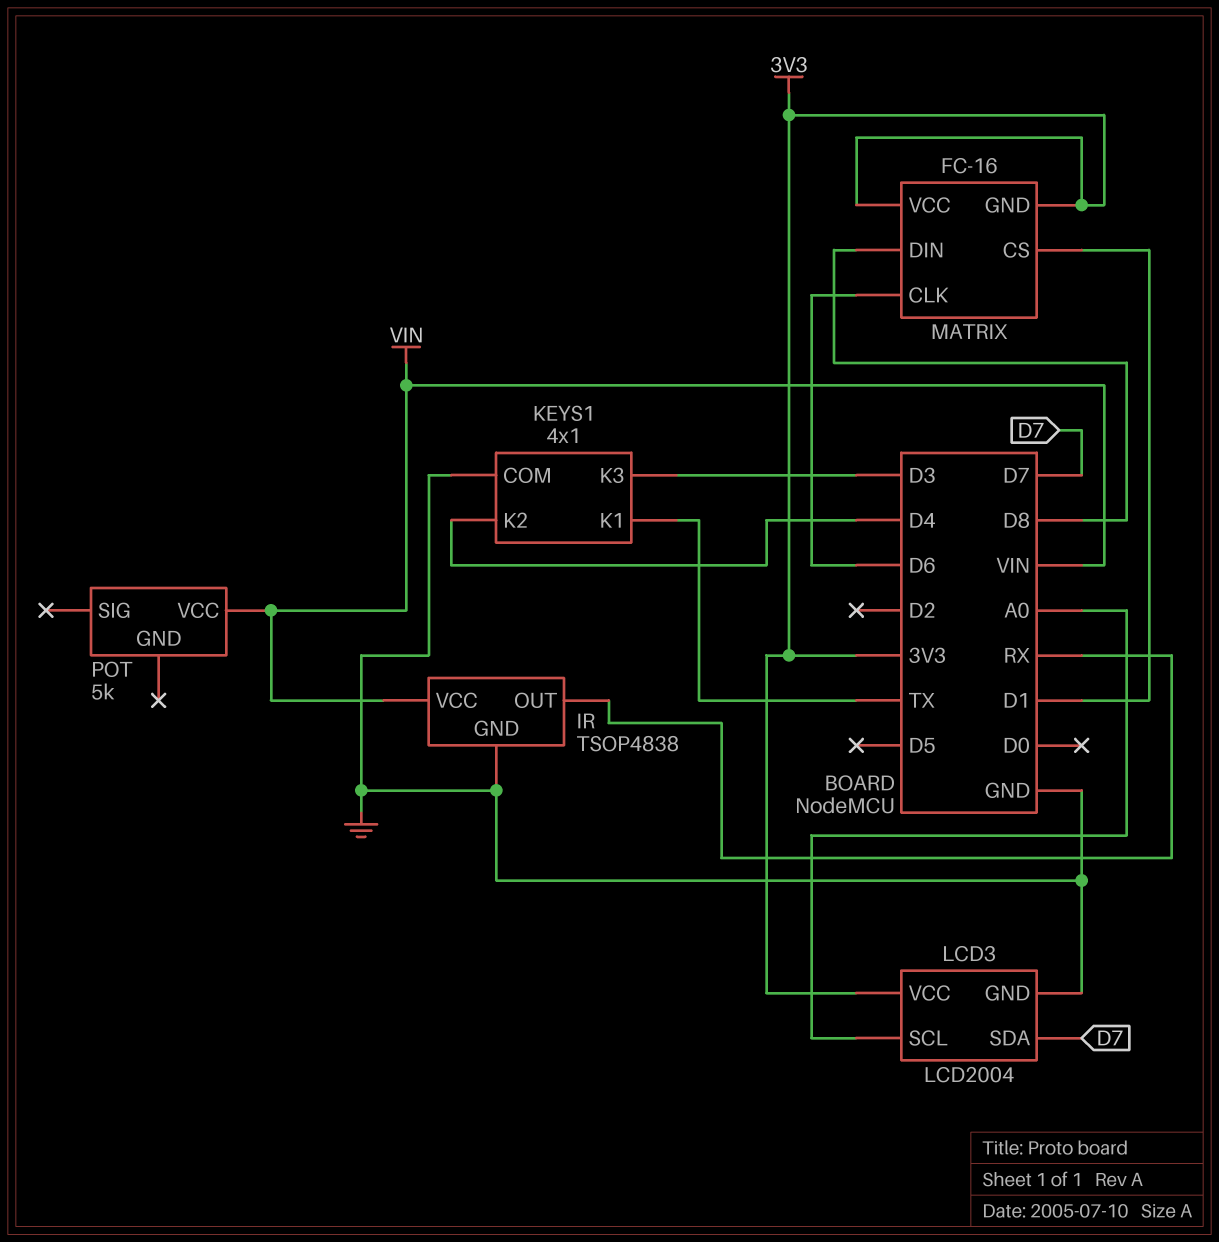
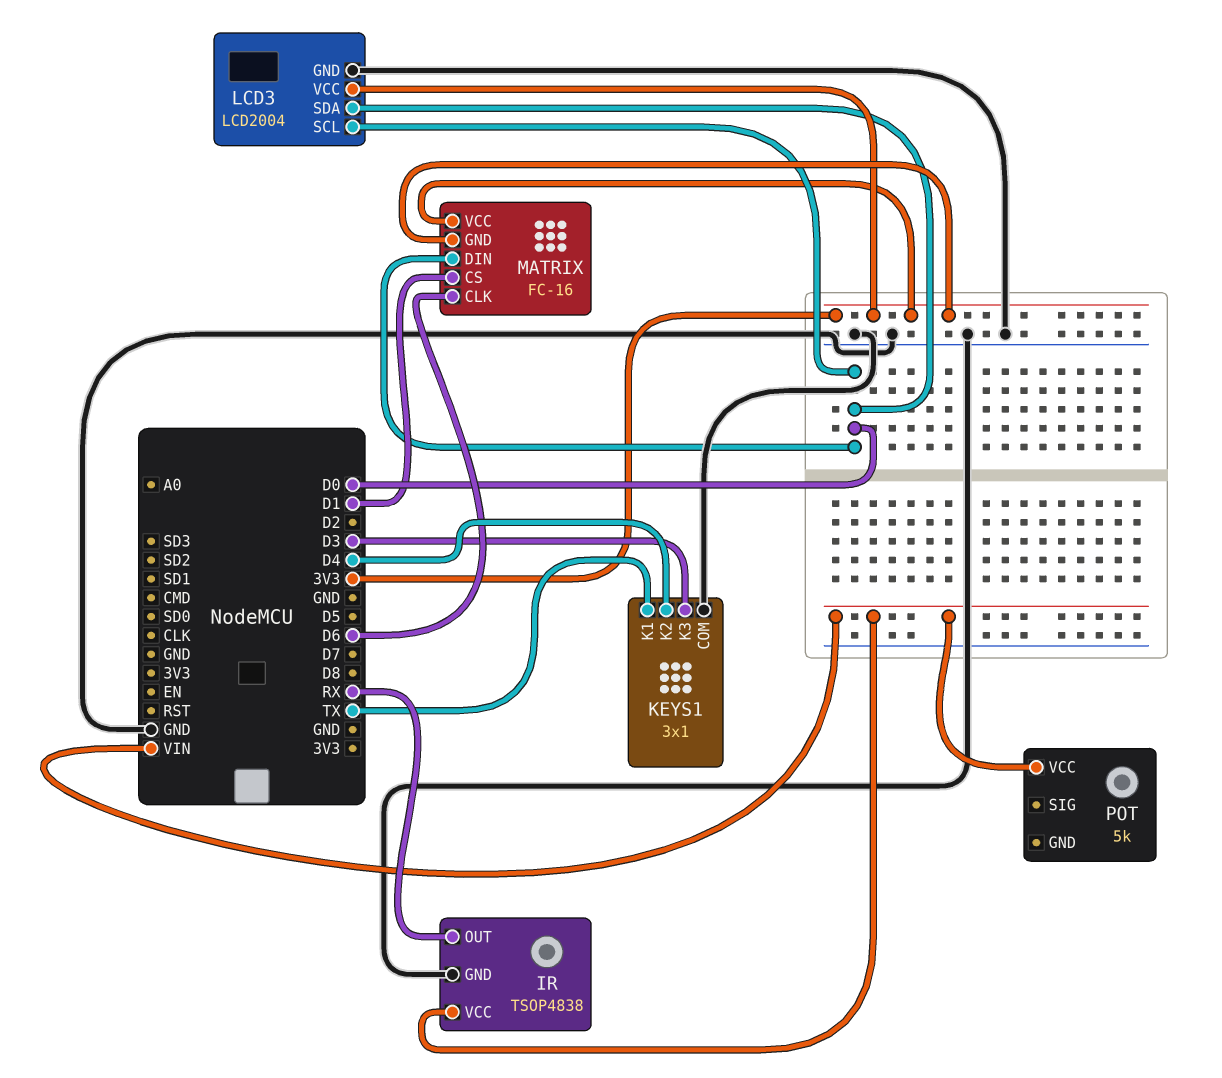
KEYS1: 4x1 -> 3x1
LCD3 pin SCL: A0 -> D0
LCD3 pin SDA: D7 -> D0
MATRIX pin DIN: D8 -> D0

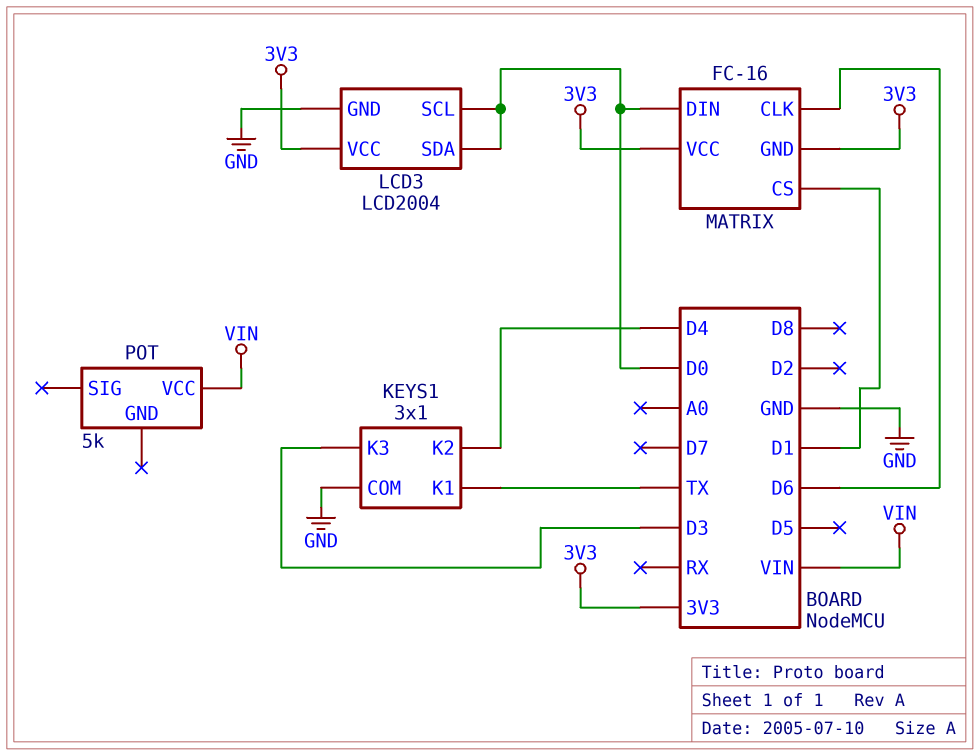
IR: TSOP4838 -> none
IR pin GND: GND -> none
IR pin OUT: RX -> none
IR pin VCC: VIN -> none

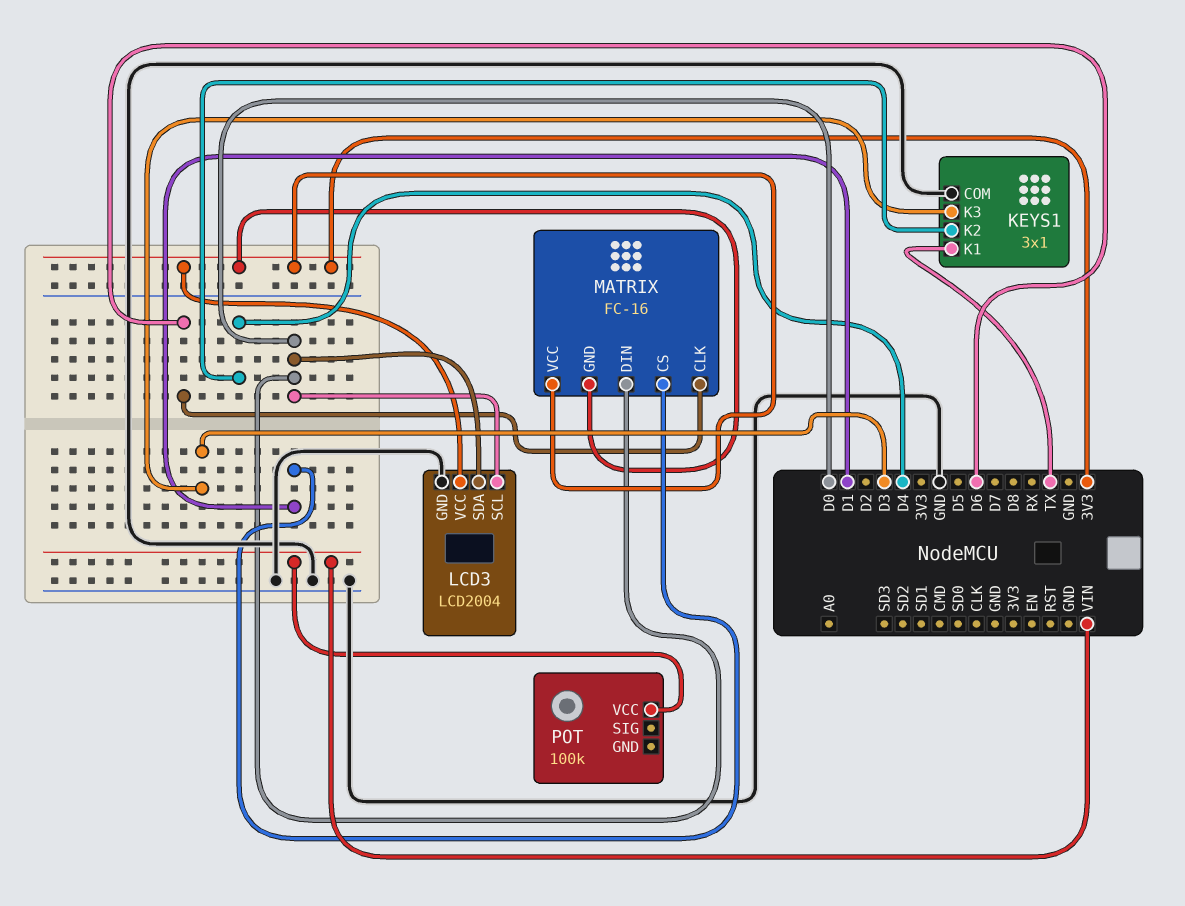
POT: 5k -> 100k

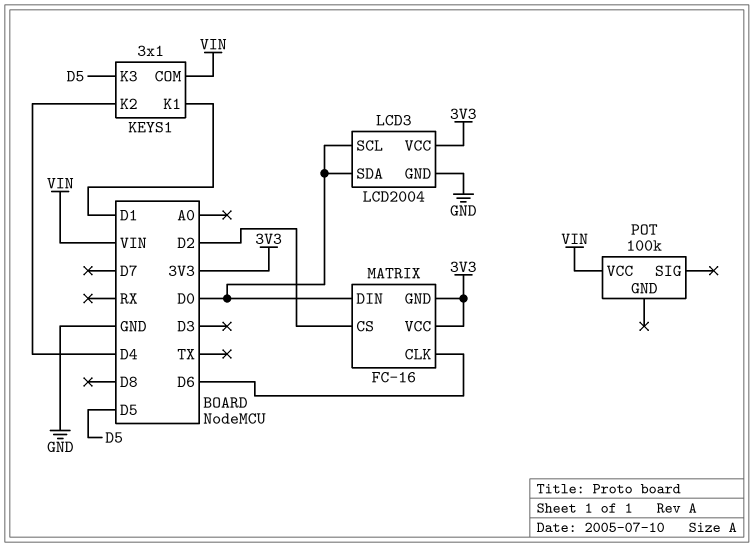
KEYS1 pin COM: GND -> VIN
KEYS1 pin K1: TX -> D1
KEYS1 pin K3: D3 -> D5
MATRIX pin CS: D1 -> D2

